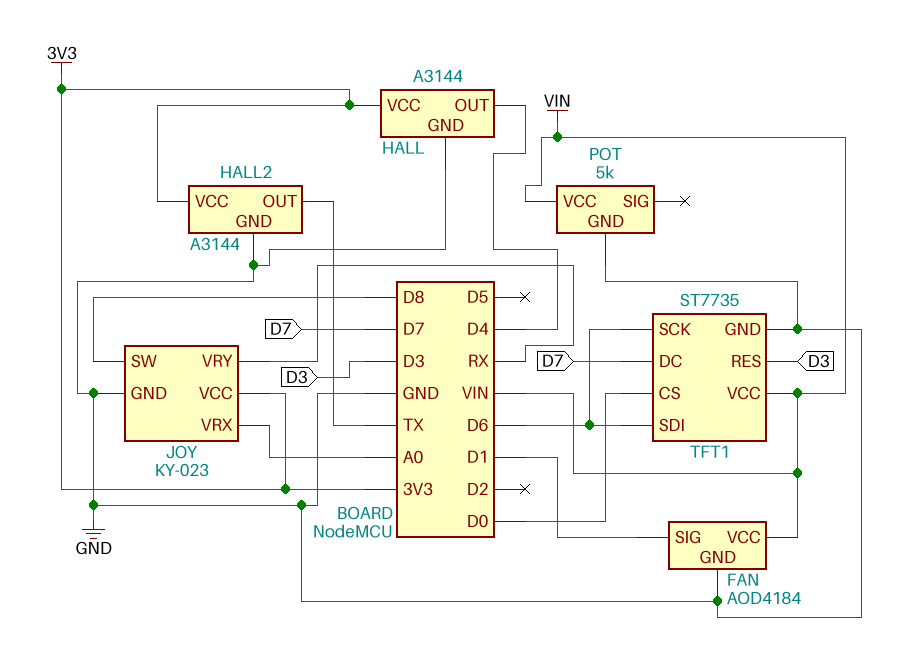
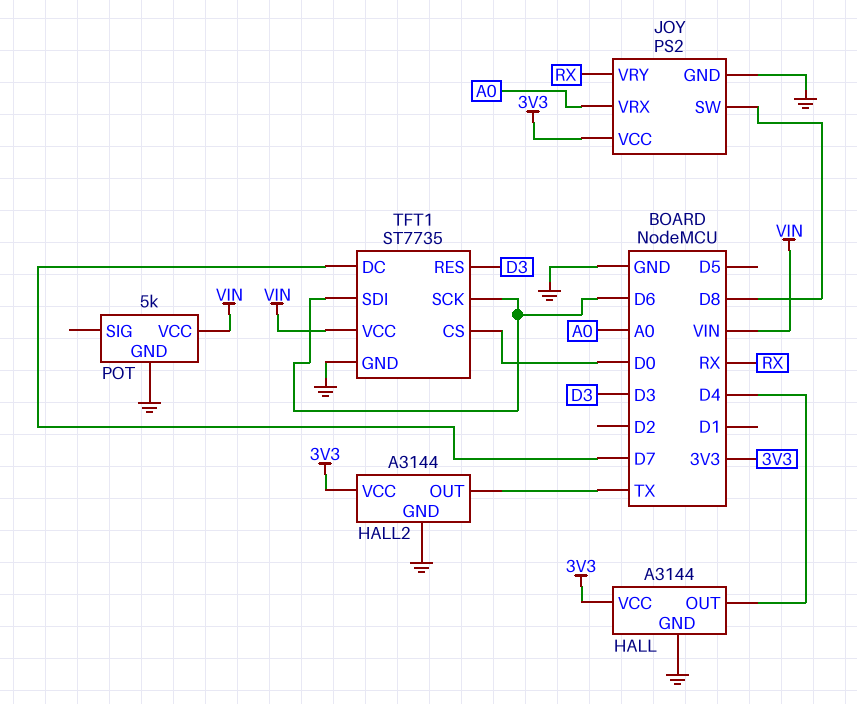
FAN: AOD4184 -> none
FAN pin GND: GND -> none
FAN pin SIG: D1 -> none
FAN pin VCC: VIN -> none
JOY: KY-023 -> PS2

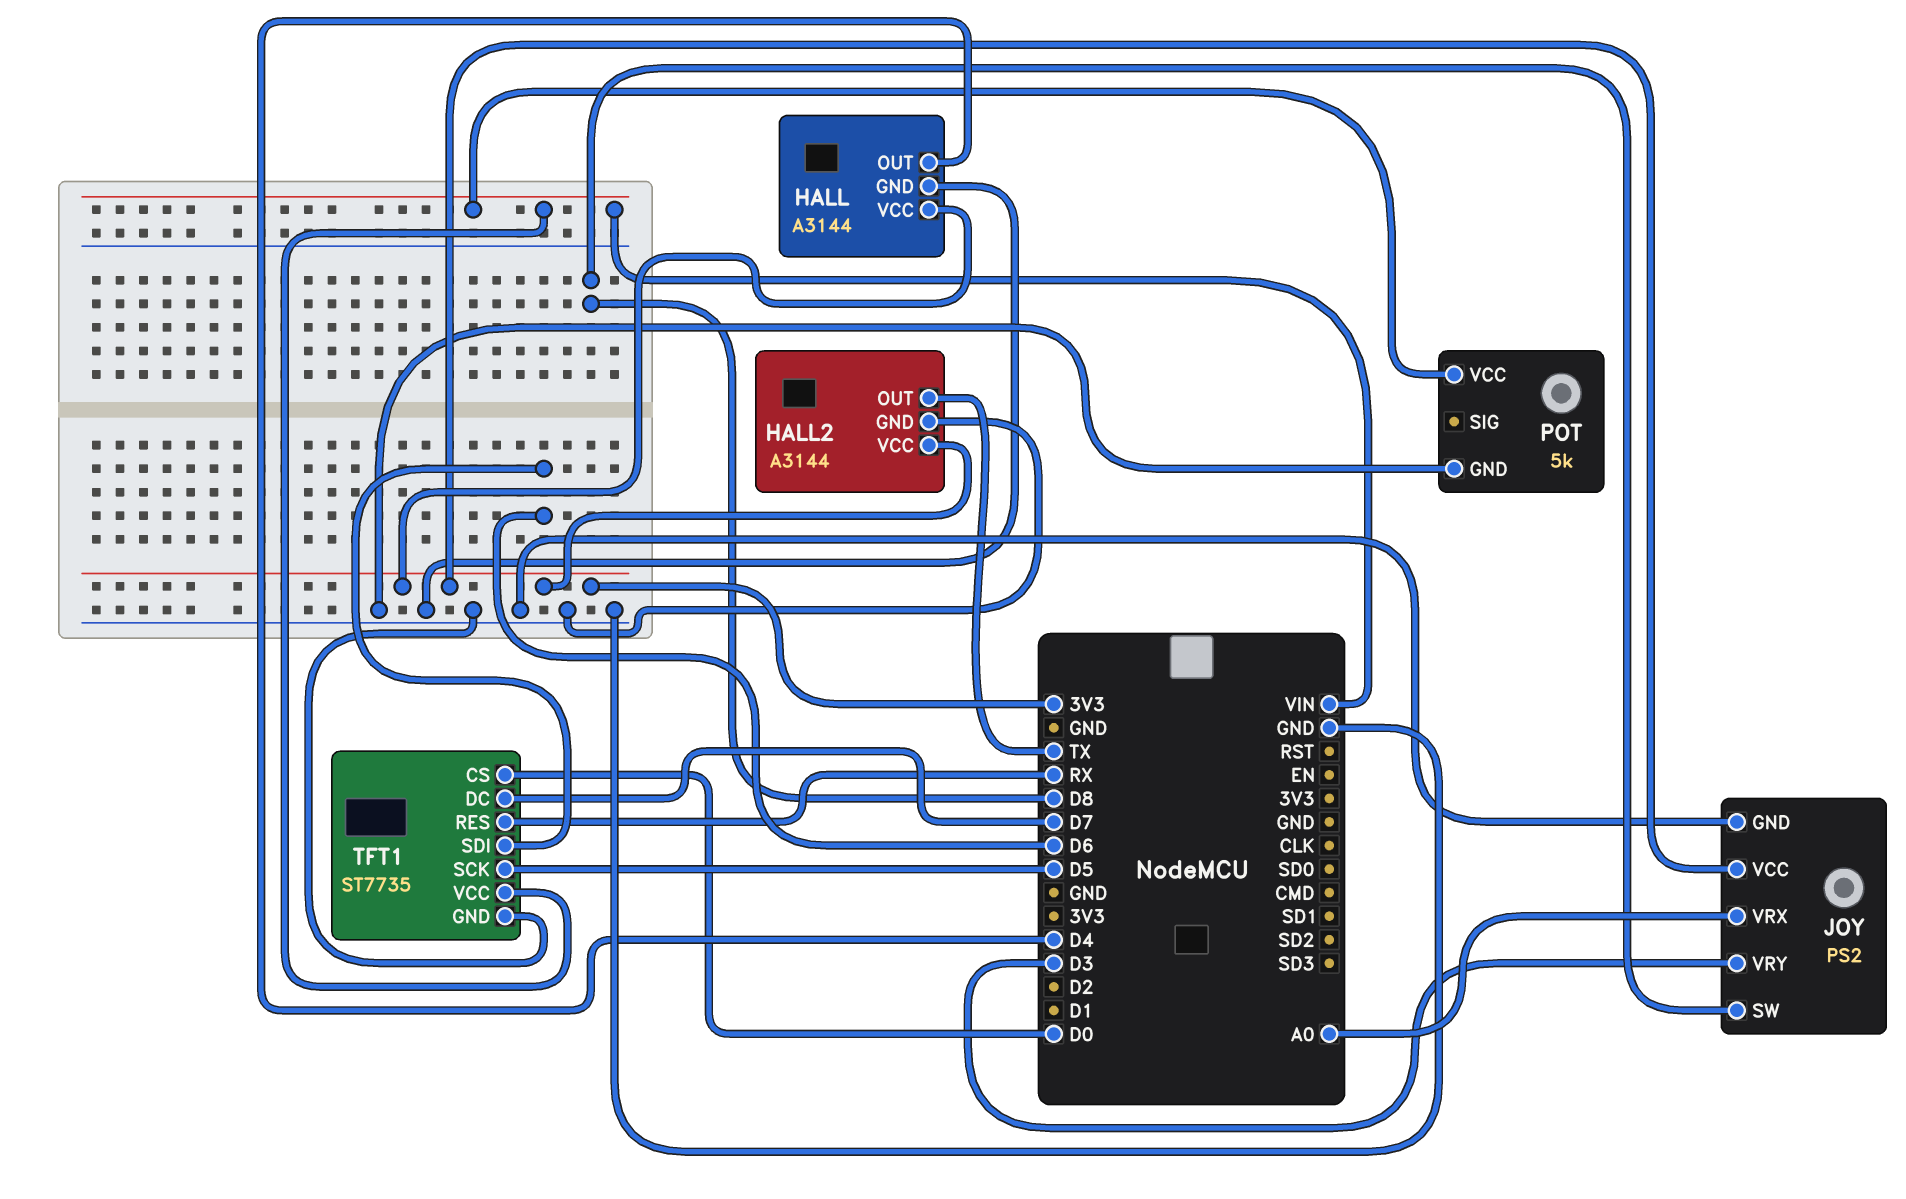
JOY pin VRY: RX -> D3
TFT1 pin RES: D3 -> RX
TFT1 pin SCK: D6 -> D5

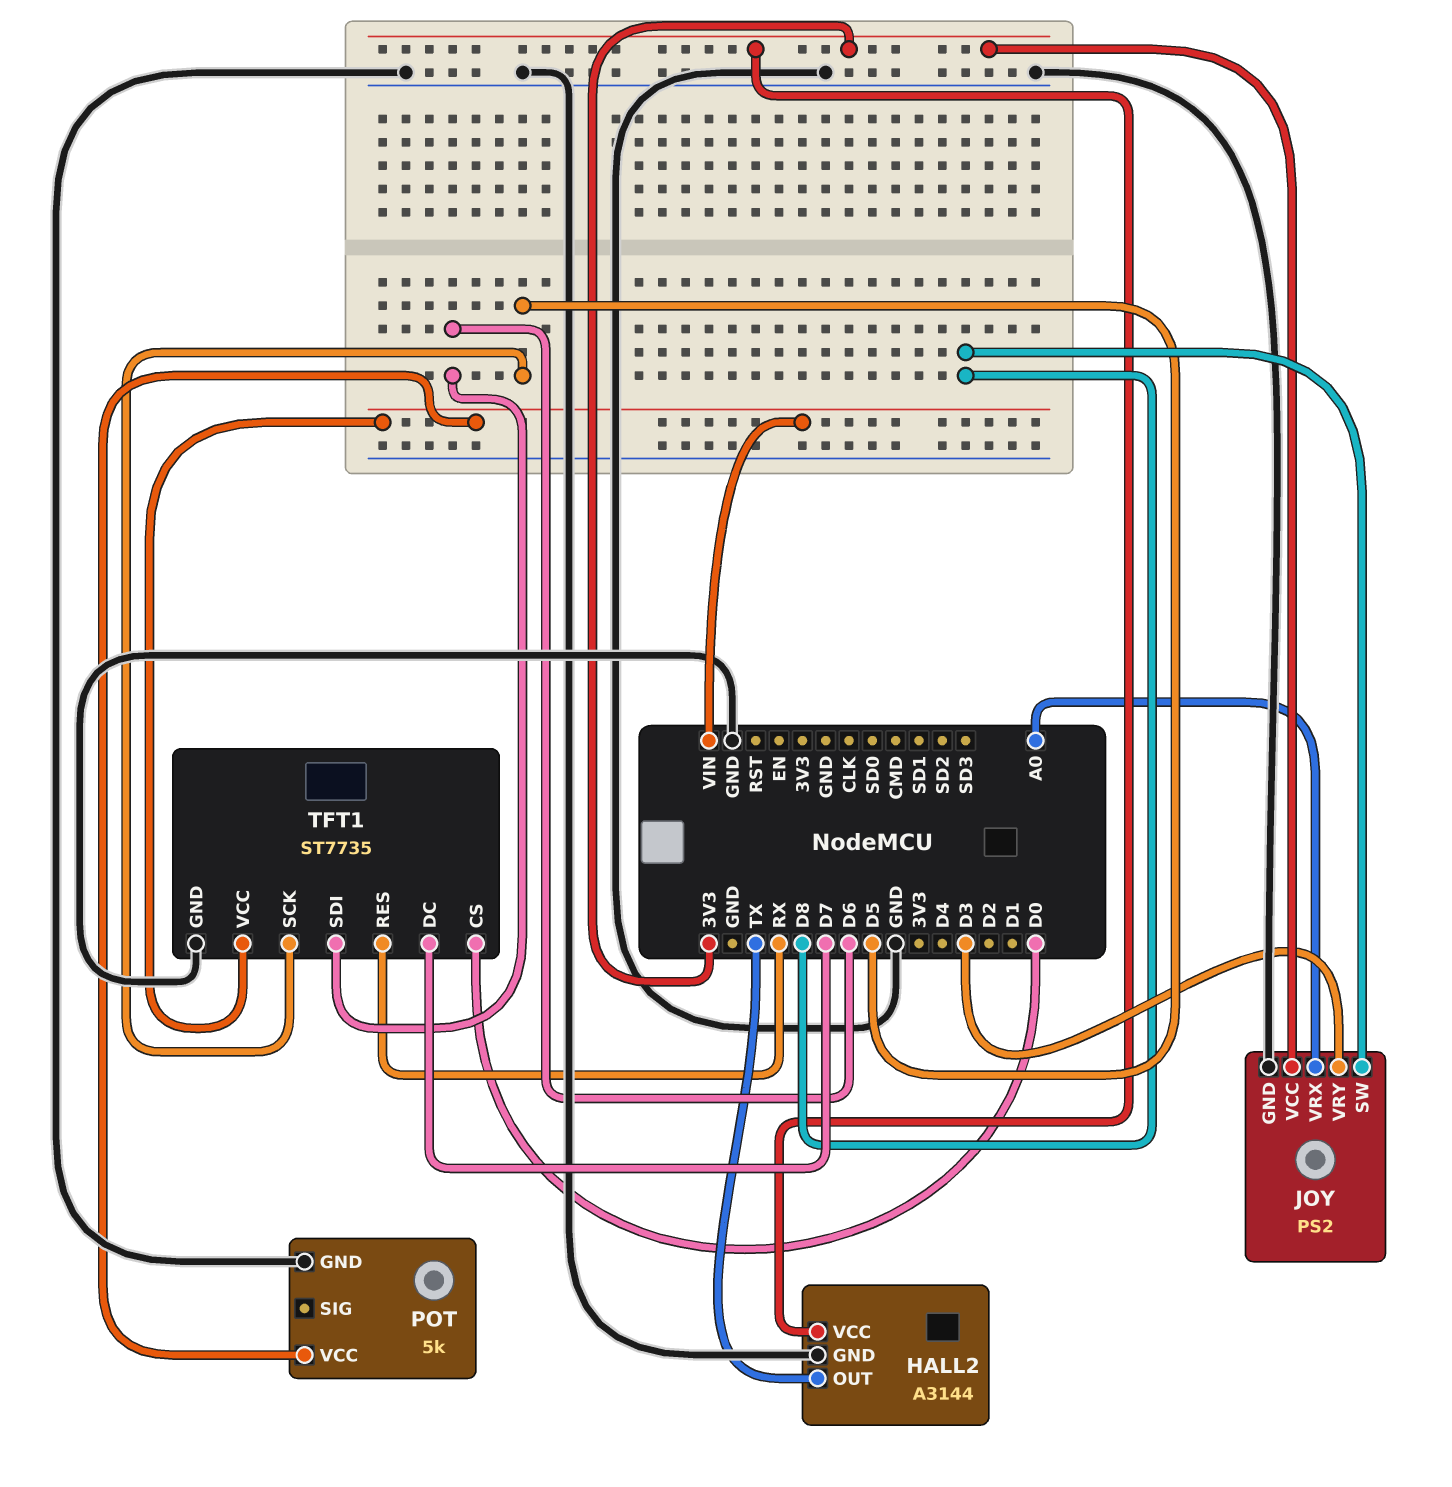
HALL: A3144 -> none
HALL pin GND: GND -> none
HALL pin OUT: D4 -> none
HALL pin VCC: 3V3 -> none

